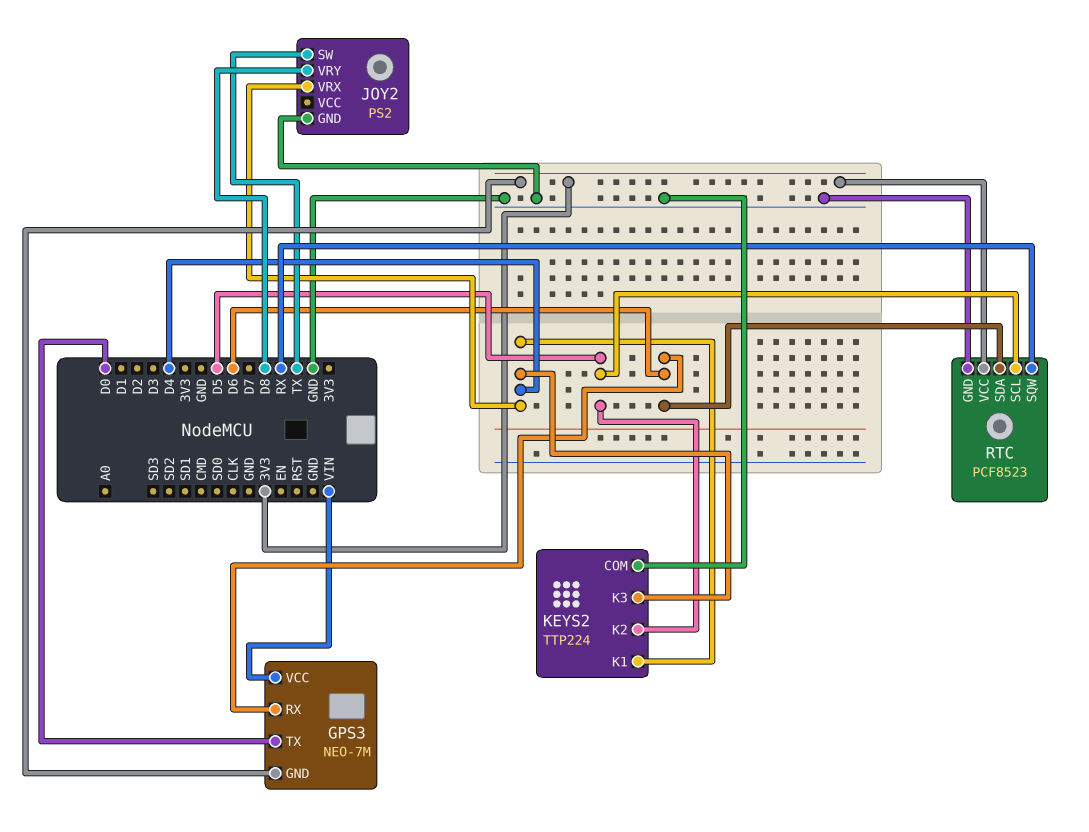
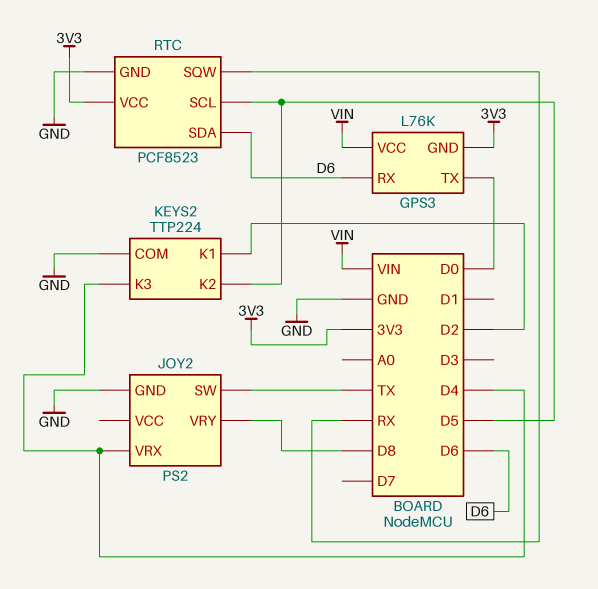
GPS3: NEO-7M -> L76K
KEYS2 pin K1: D4 -> D2

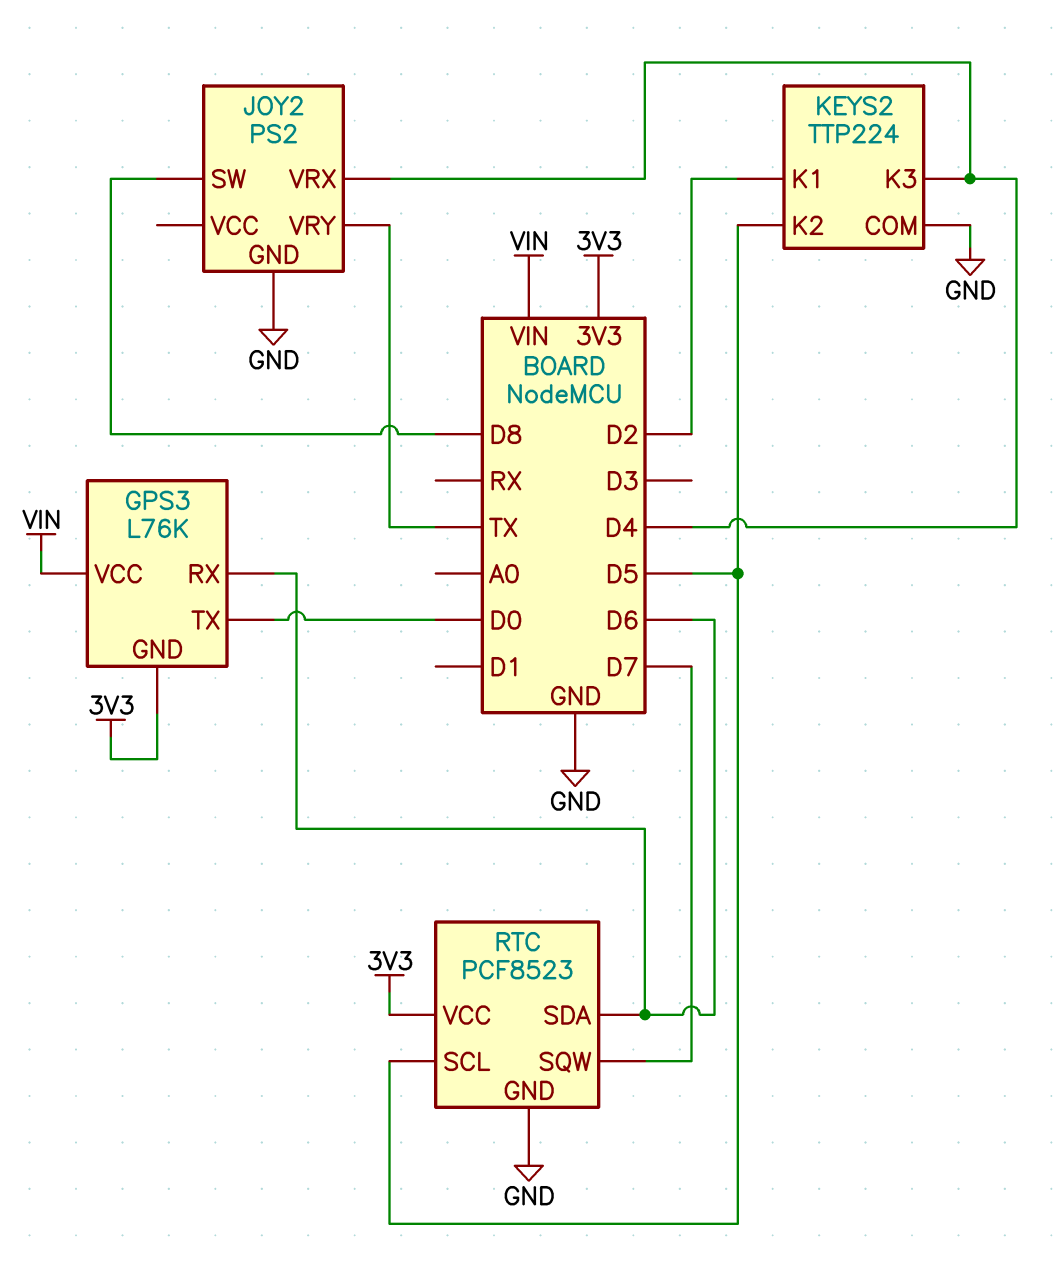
JOY2 pin SW: TX -> D8
JOY2 pin VRY: D8 -> TX
RTC pin SQW: RX -> D7

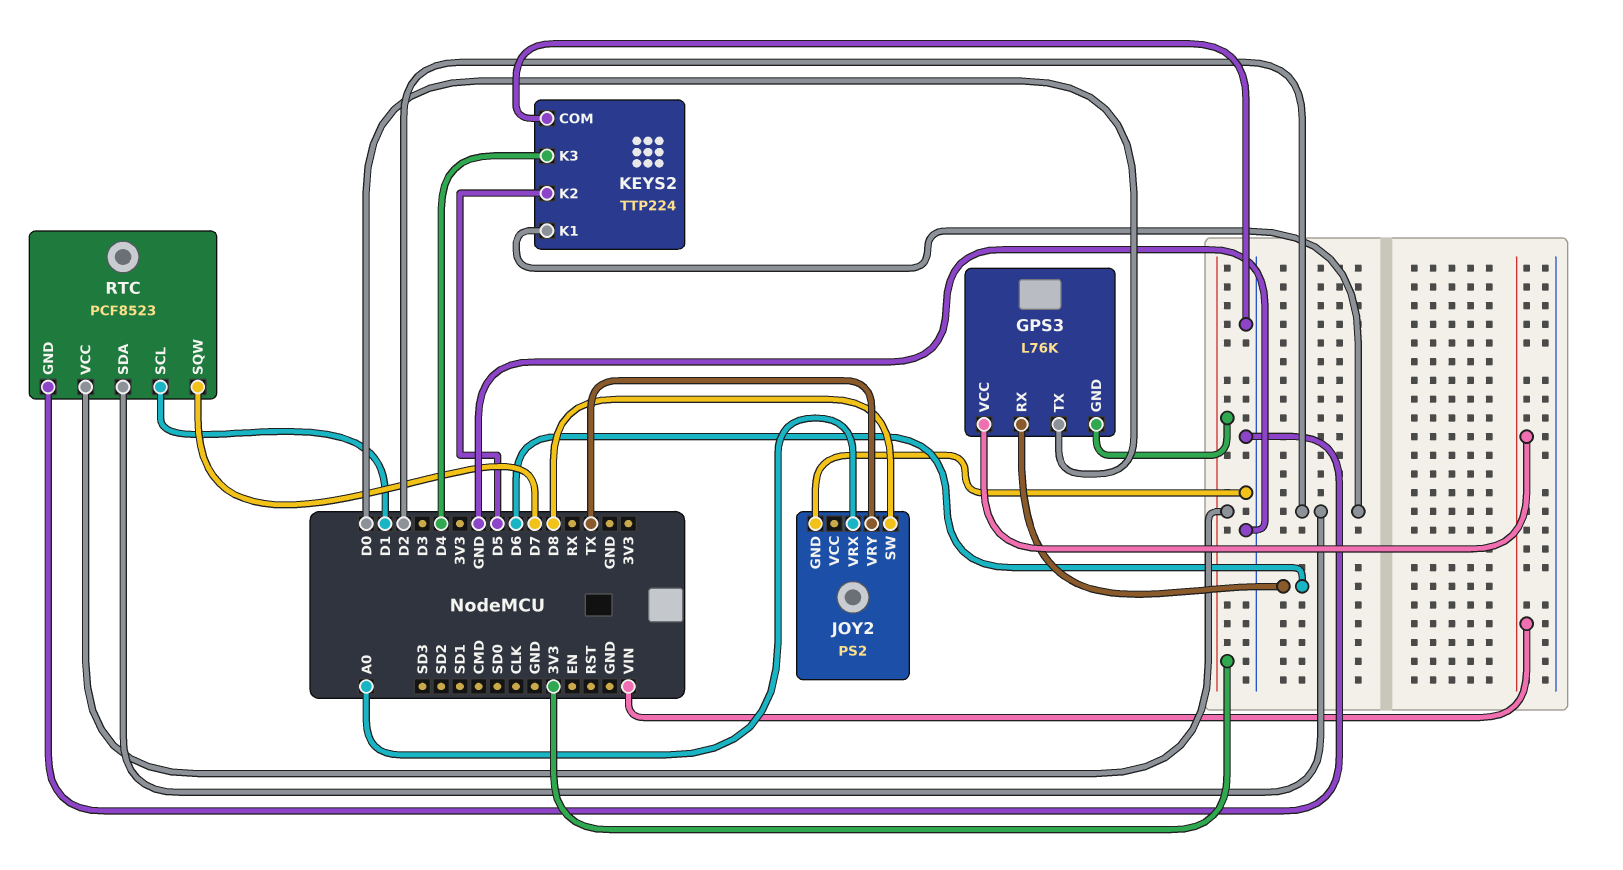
JOY2 pin VRX: D4 -> A0
RTC pin SCL: D5 -> D1
RTC pin SDA: D6 -> D2

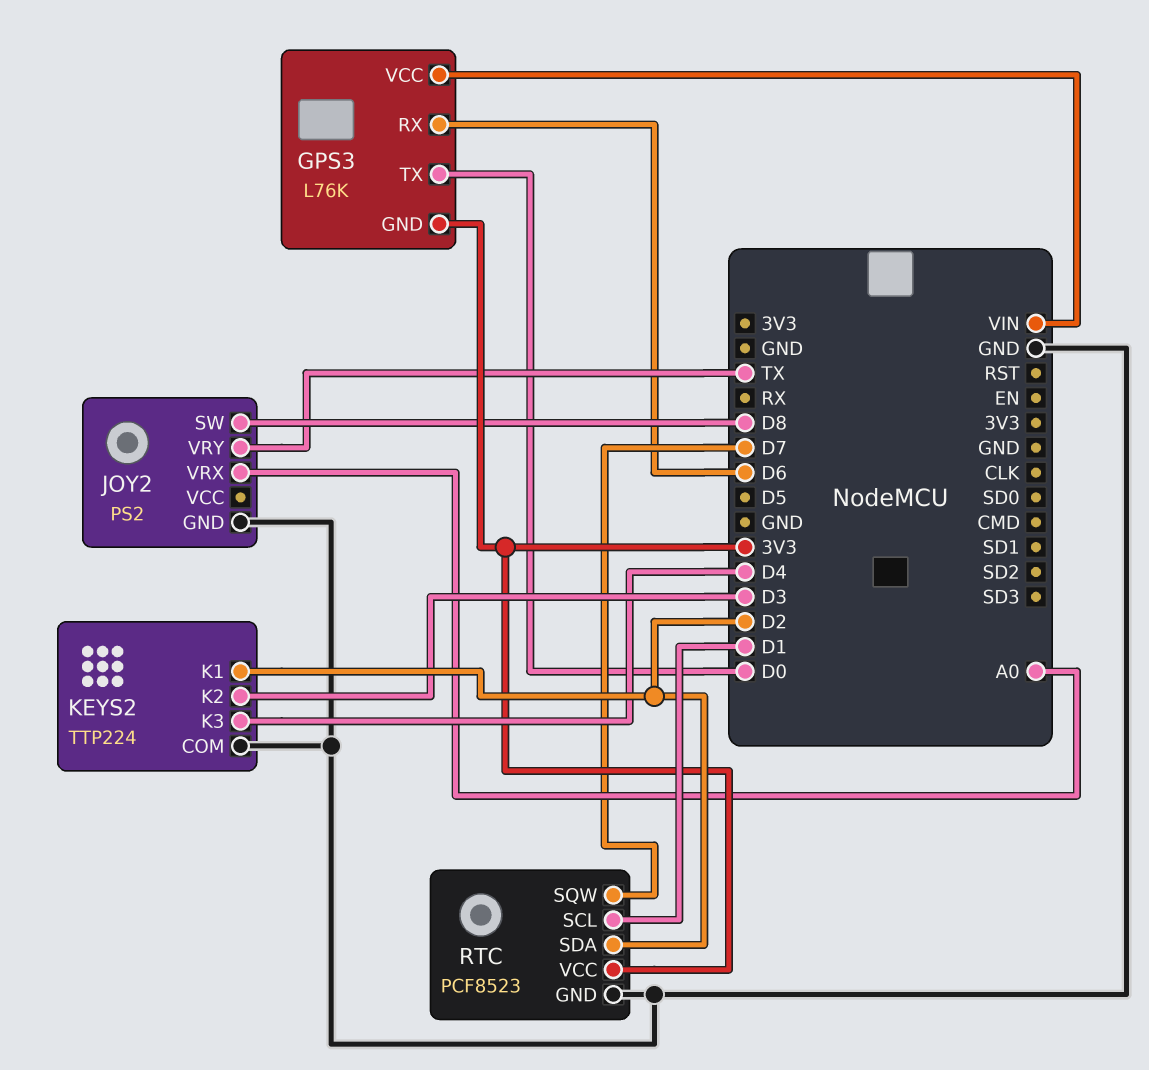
KEYS2 pin K2: D5 -> D3

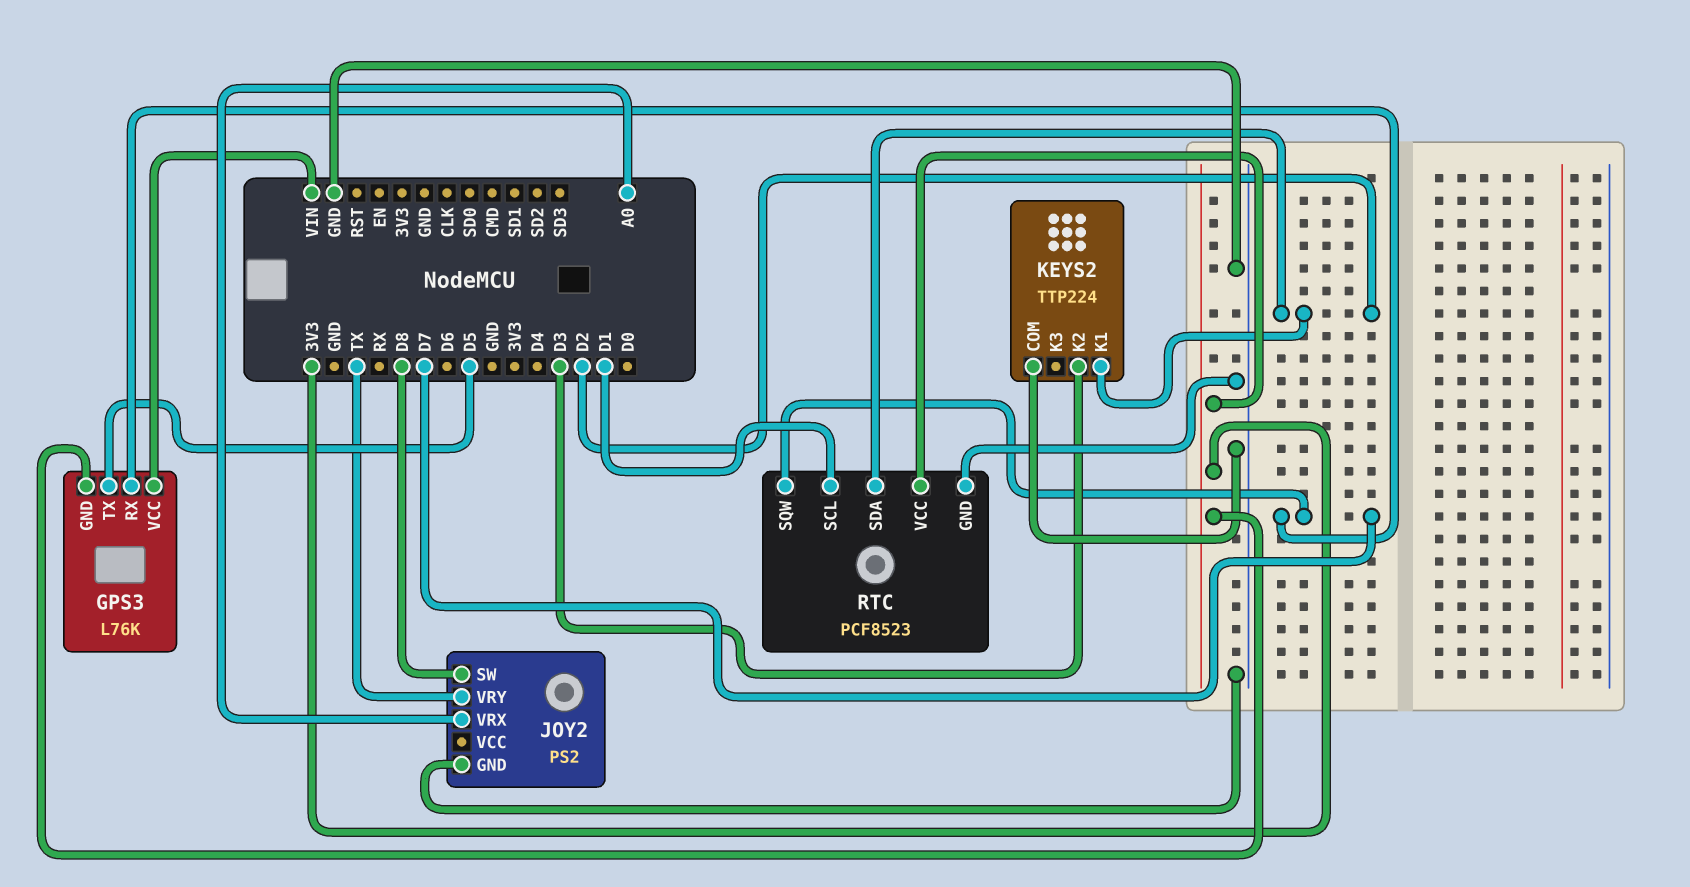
GPS3 pin RX: D6 -> D7
GPS3 pin TX: D0 -> D5
KEYS2 pin K3: D4 -> none

